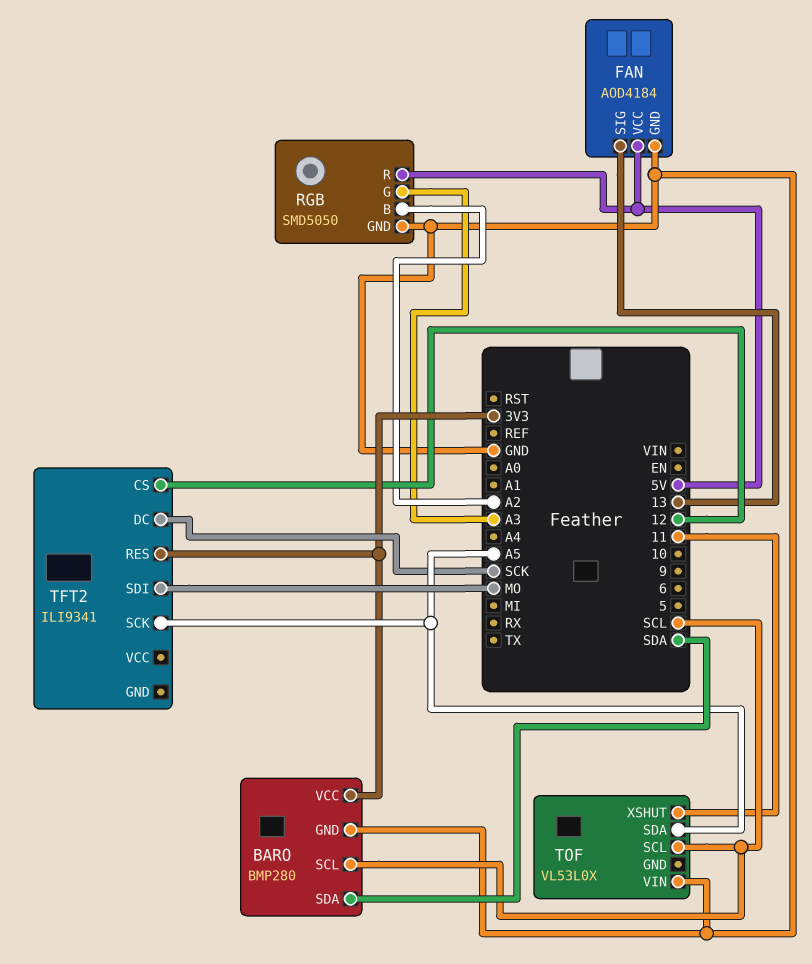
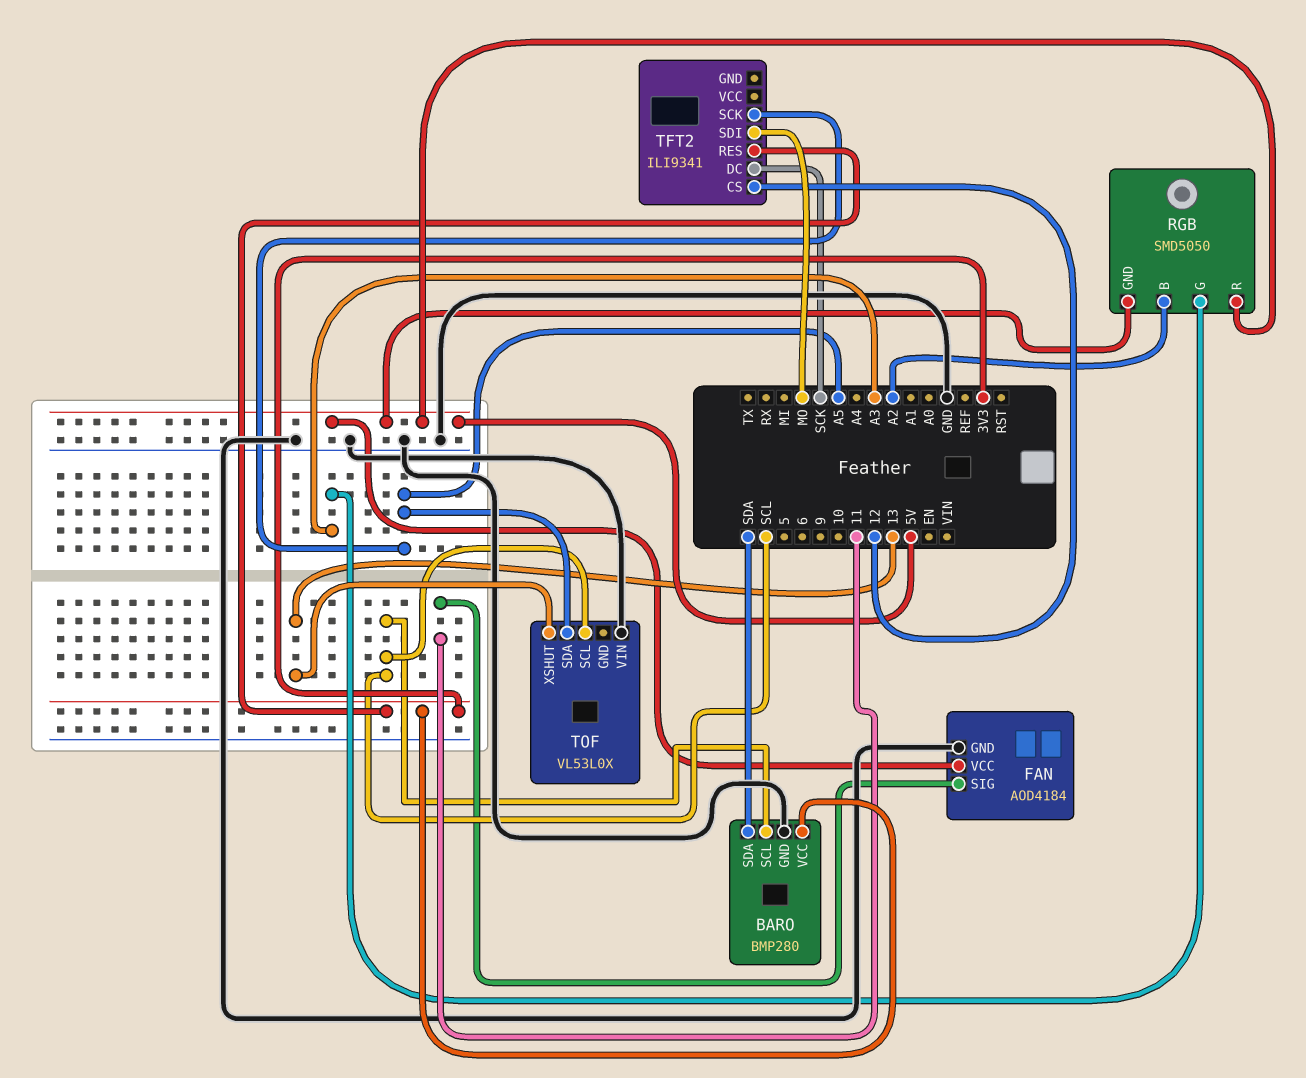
FAN pin SIG: 13 -> 11
RGB pin GND: GND -> 5V
TOF pin XSHUT: 11 -> 13

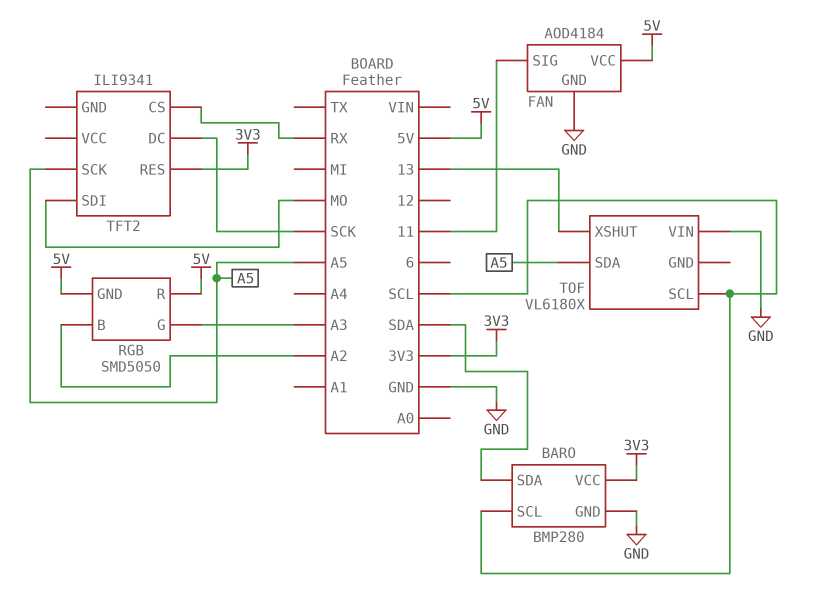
TFT2 pin CS: 12 -> RX
TOF: VL53L0X -> VL6180X

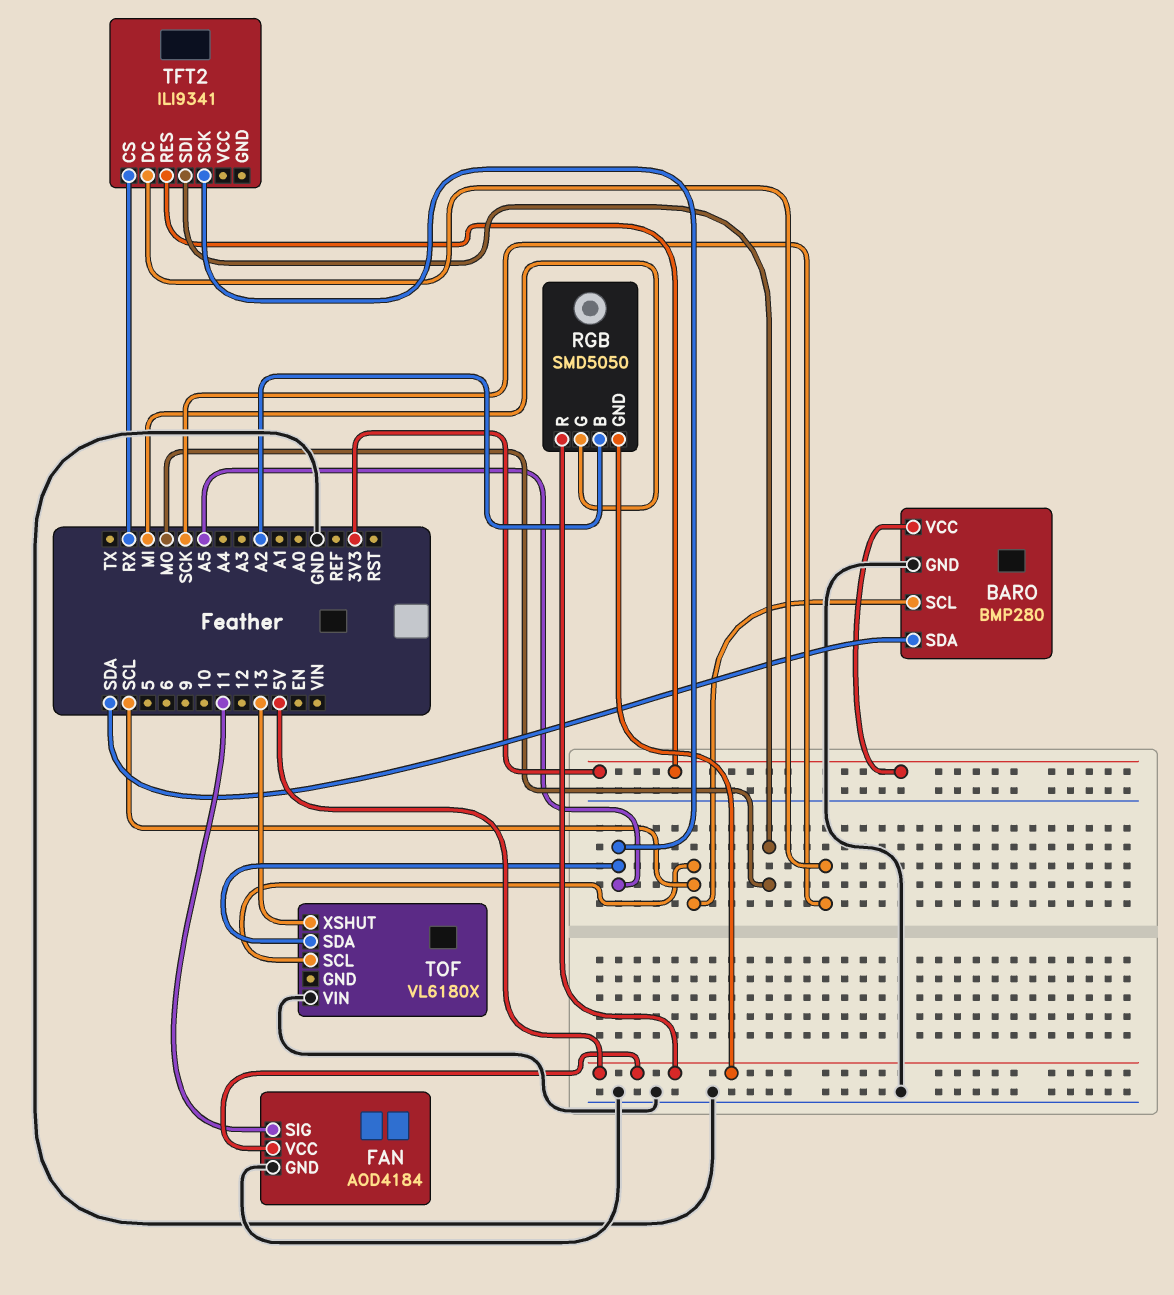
RGB pin G: A3 -> MI

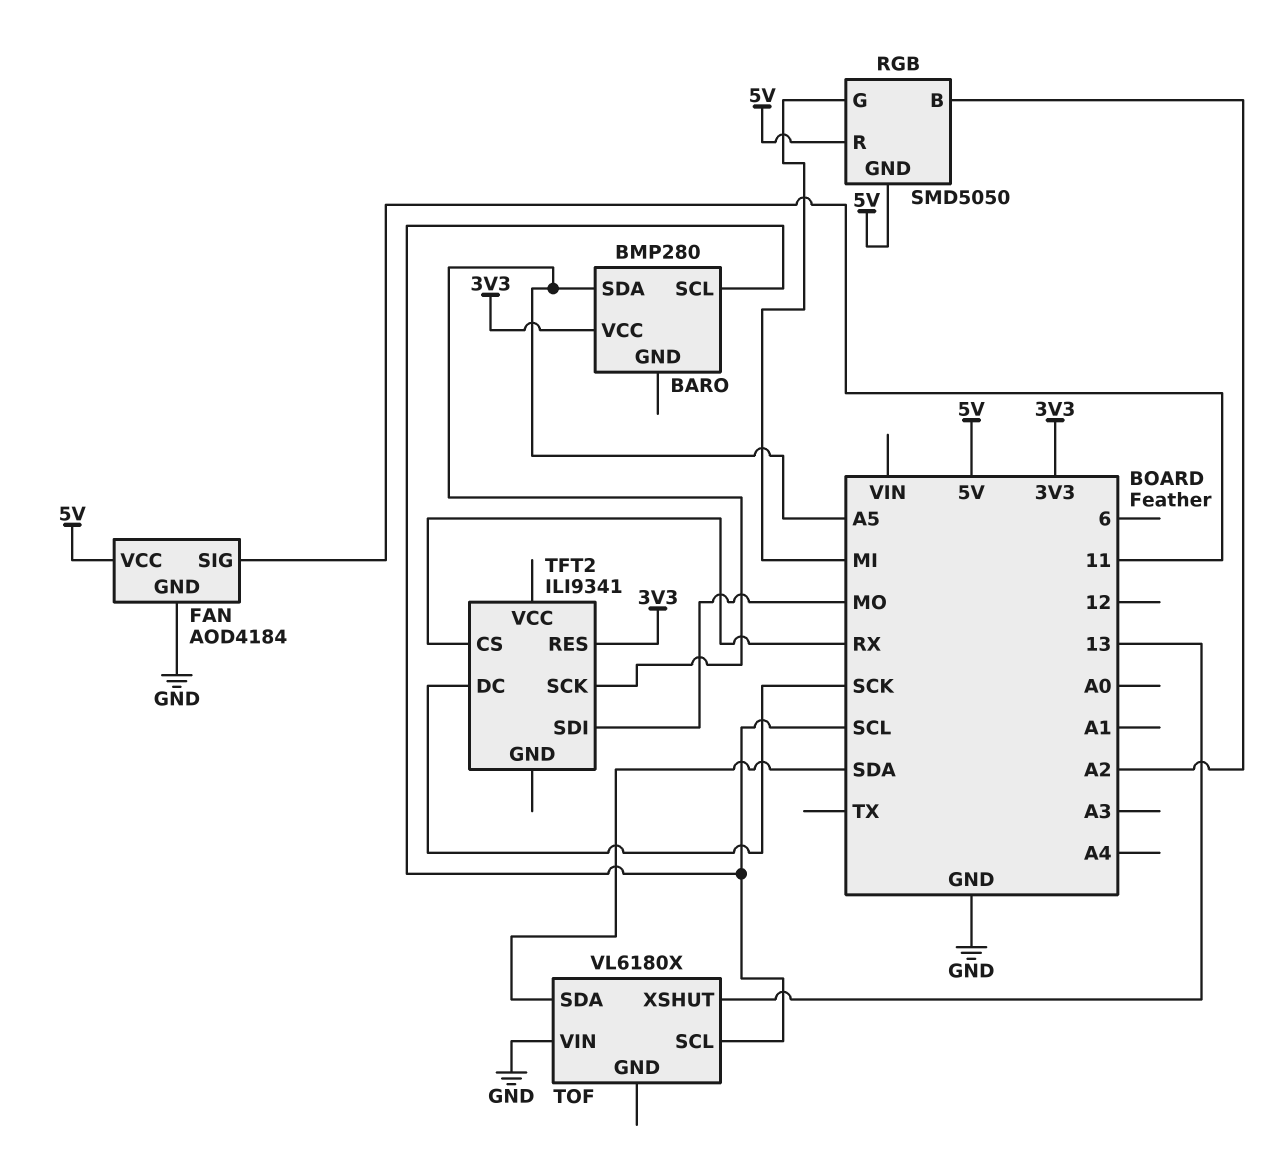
BARO pin GND: GND -> none
BARO pin SDA: SDA -> A5
TOF pin SDA: A5 -> SDA

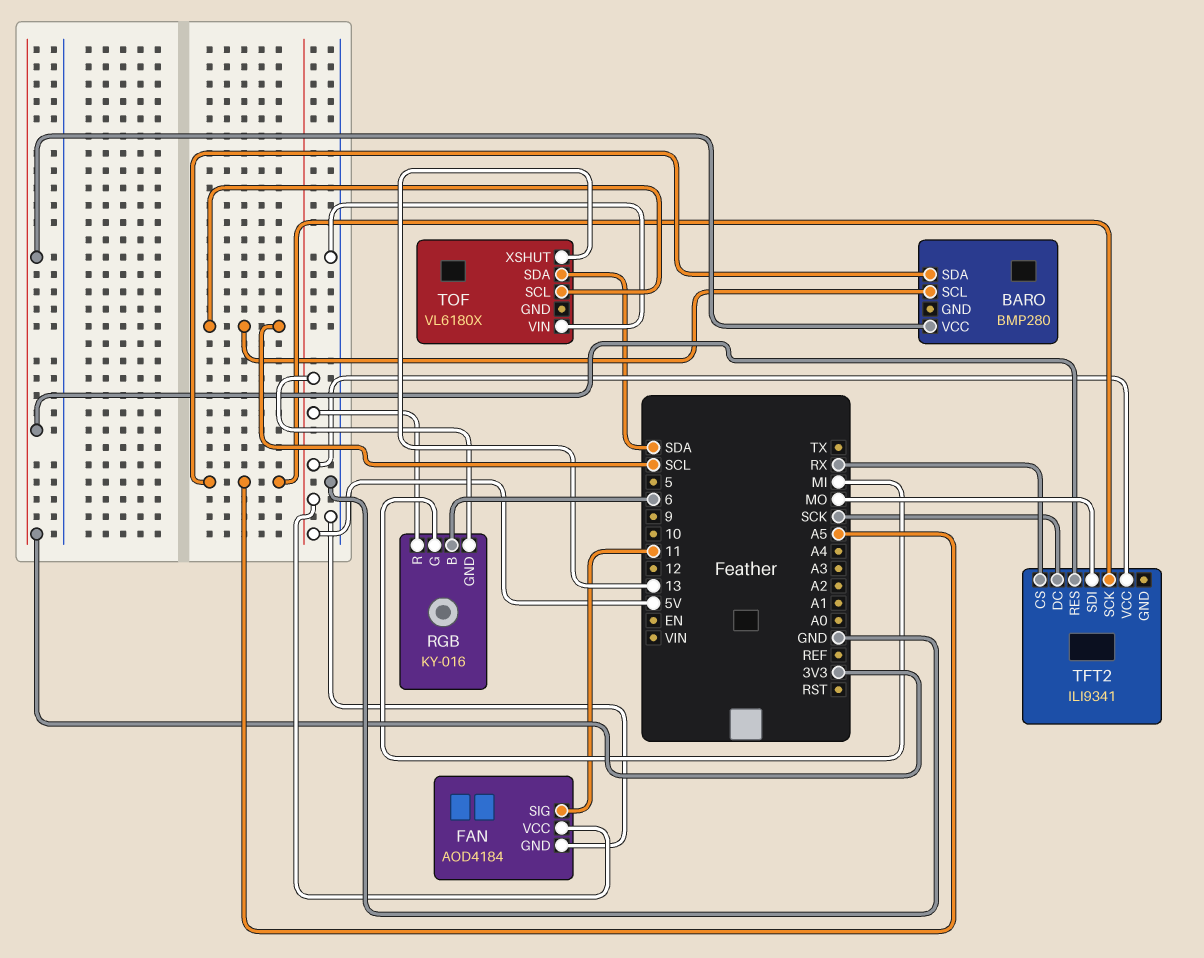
RGB: SMD5050 -> KY-016
RGB pin B: A2 -> 6
TFT2 pin VCC: none -> 5V

